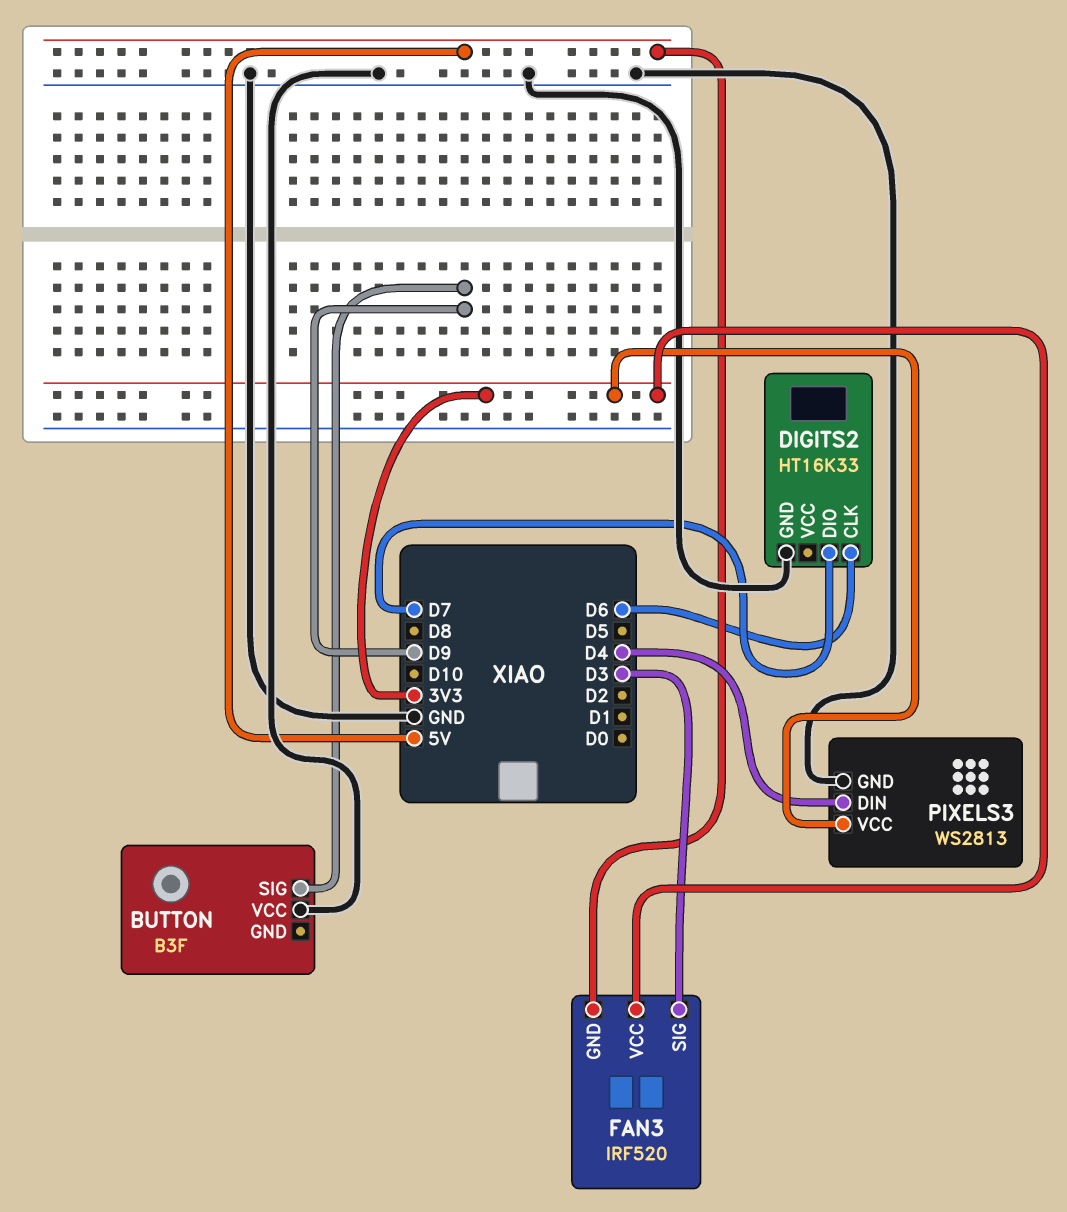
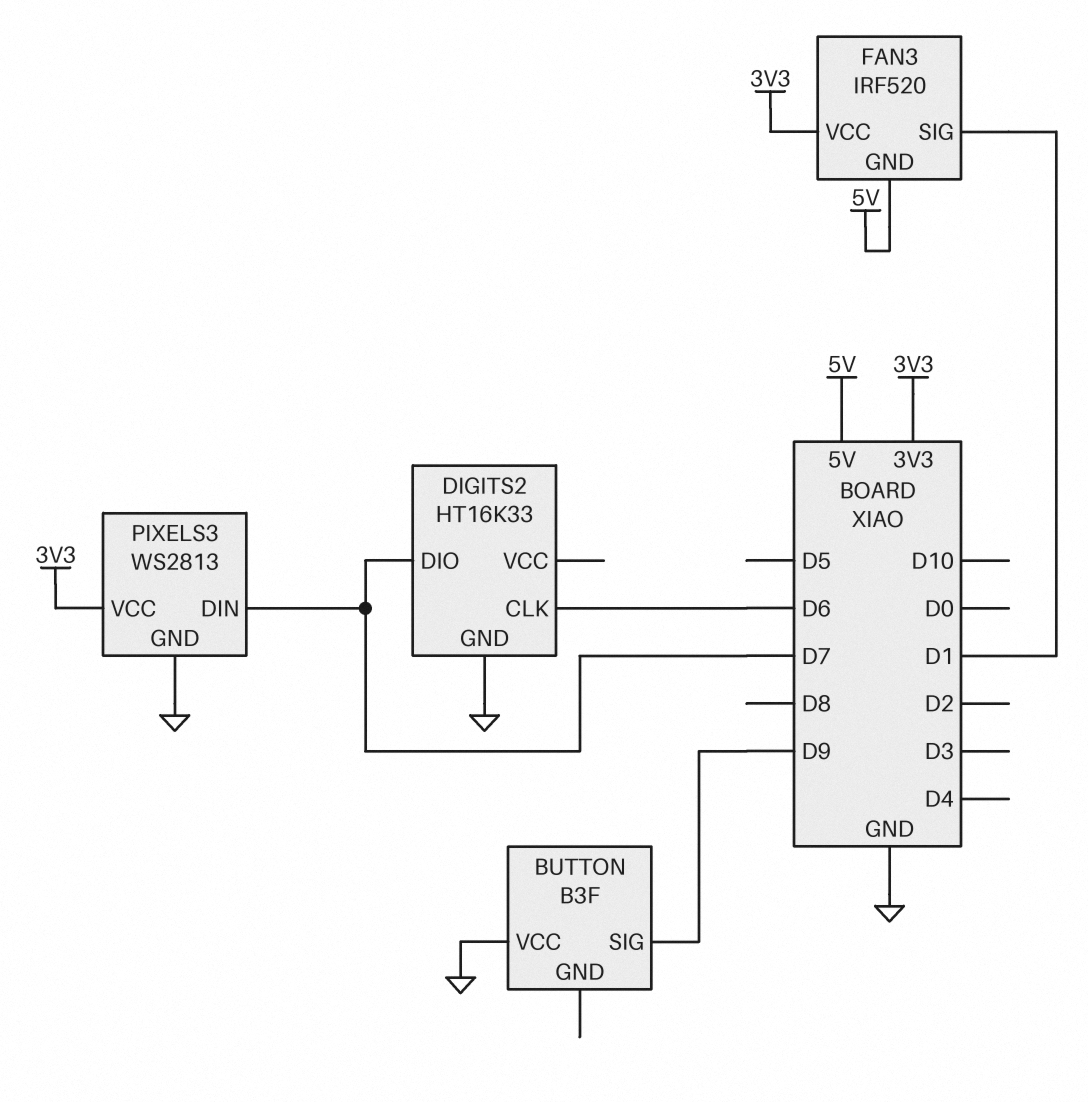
FAN3 pin SIG: D3 -> D1
PIXELS3 pin DIN: D4 -> D7

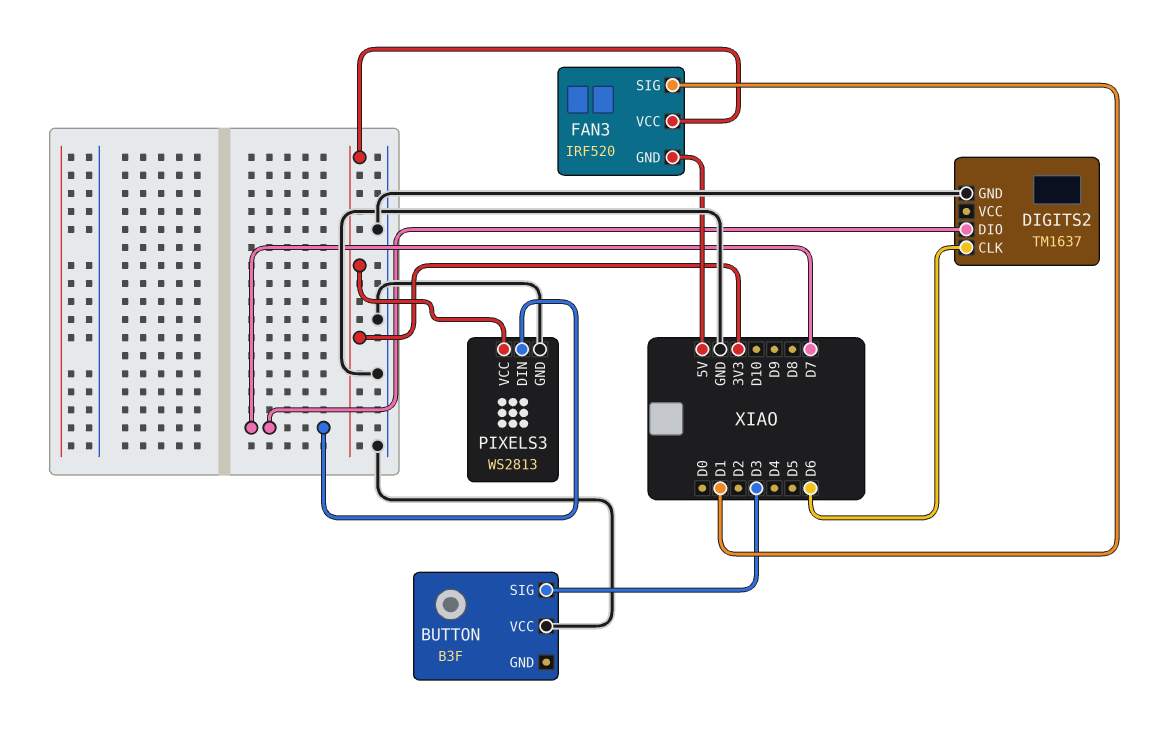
BUTTON pin SIG: D9 -> D3
DIGITS2: HT16K33 -> TM1637

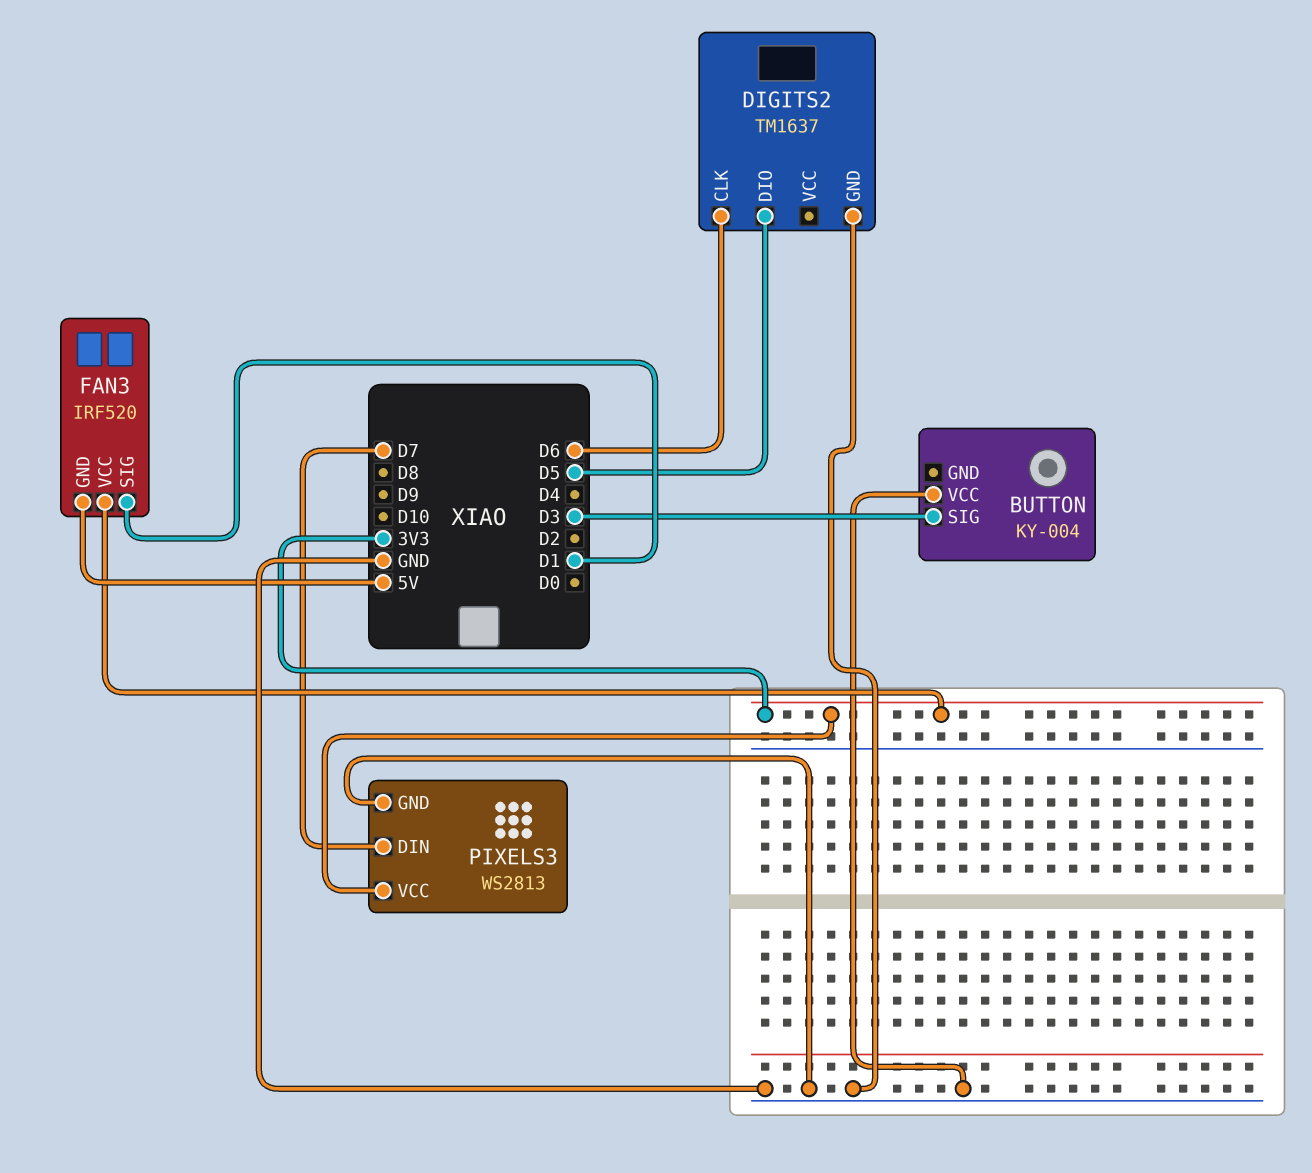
BUTTON: B3F -> KY-004
DIGITS2 pin DIO: D7 -> D5

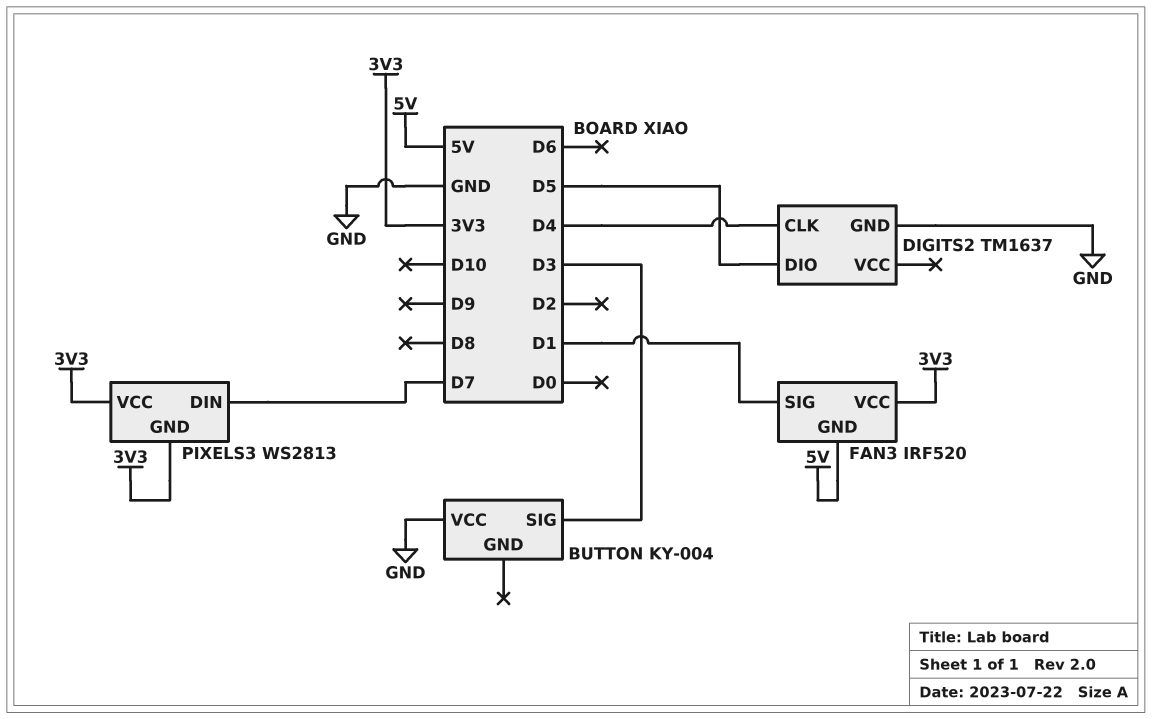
DIGITS2 pin CLK: D6 -> D4
PIXELS3 pin GND: GND -> 3V3

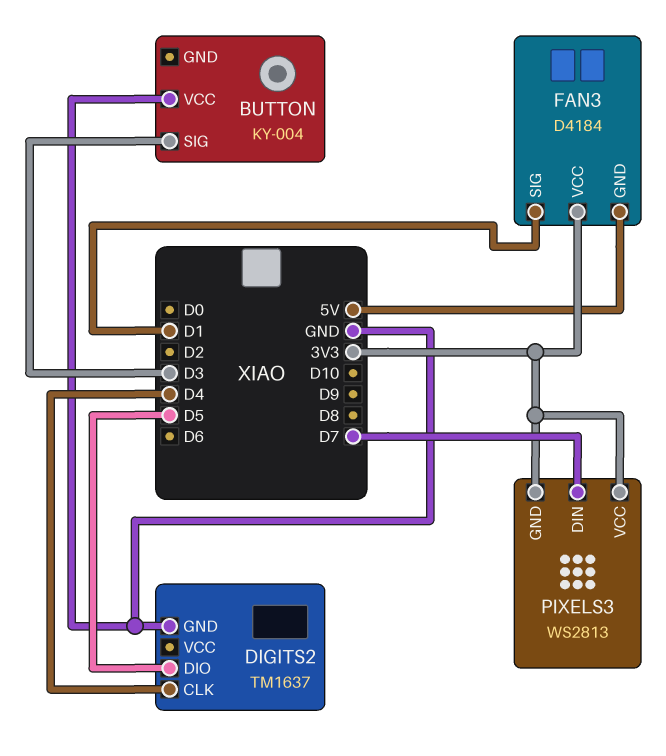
FAN3: IRF520 -> D4184

